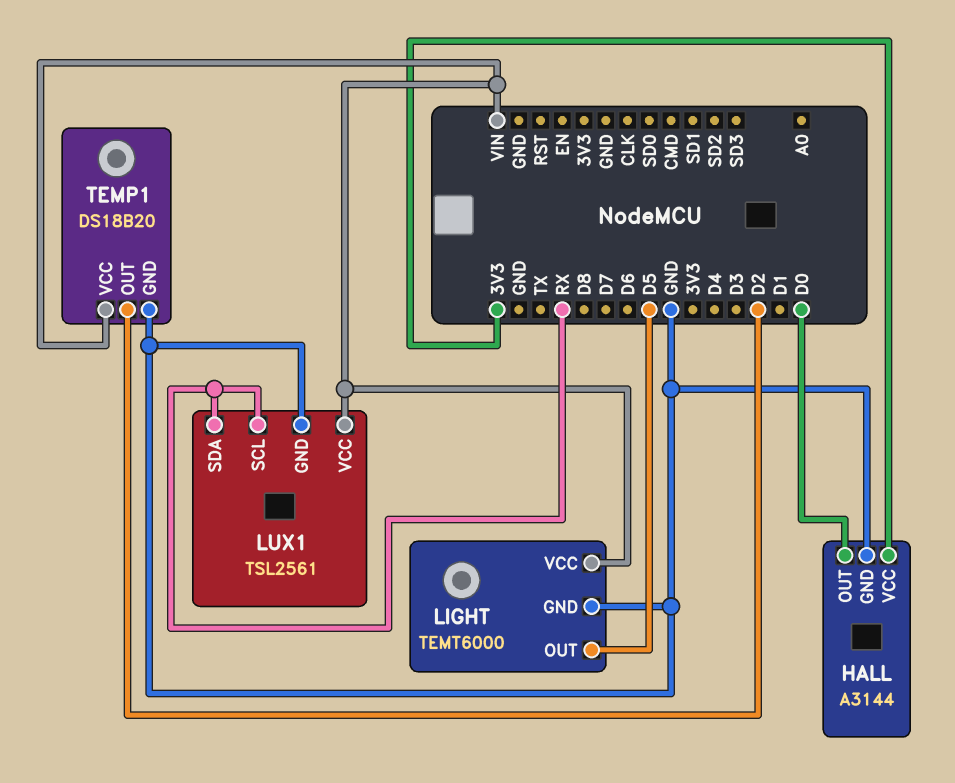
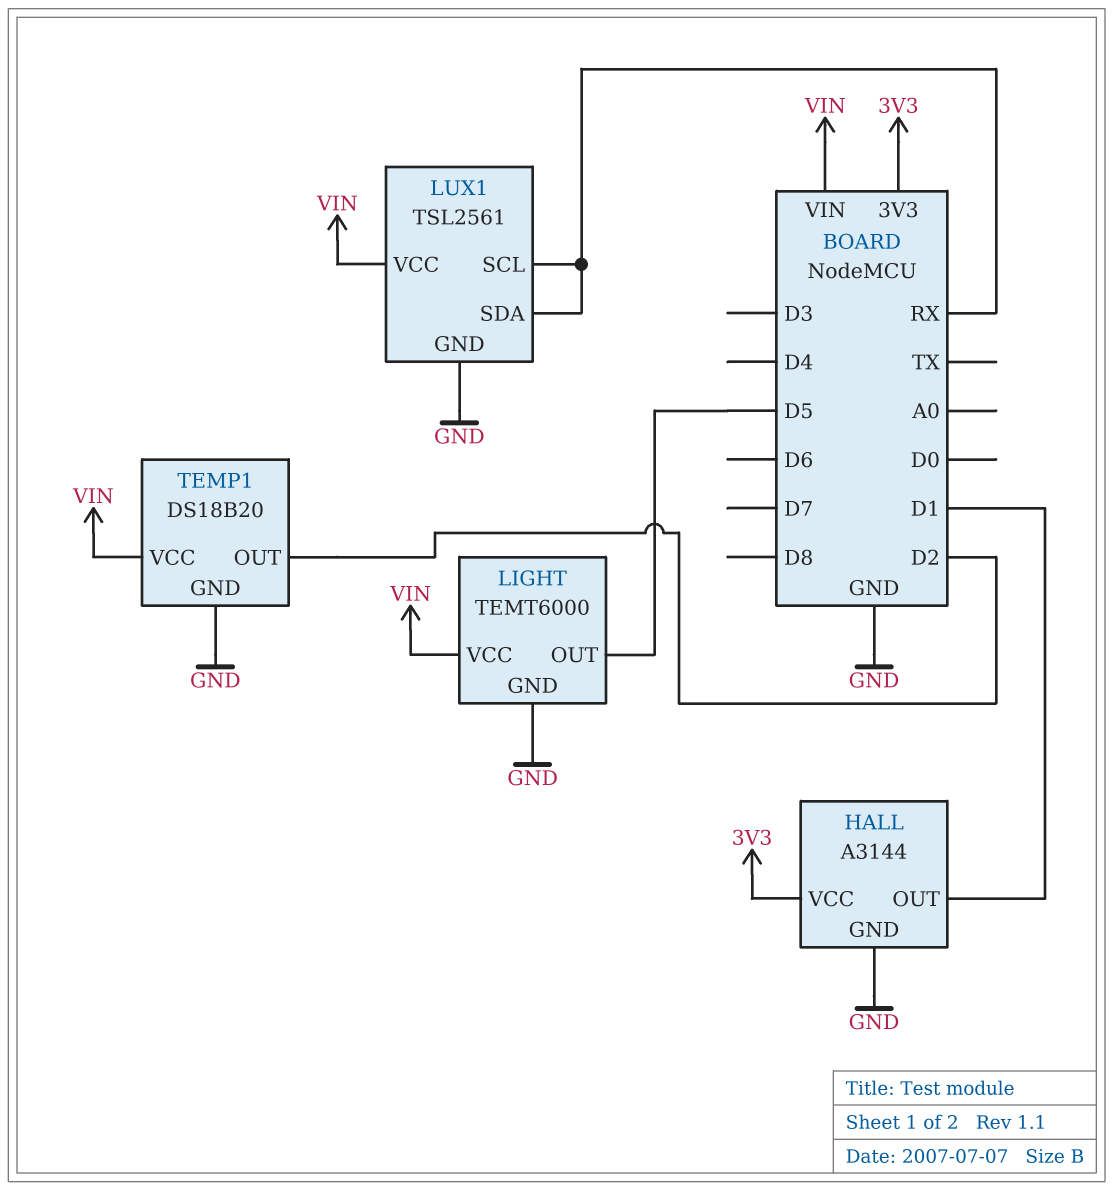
HALL pin OUT: D0 -> D1

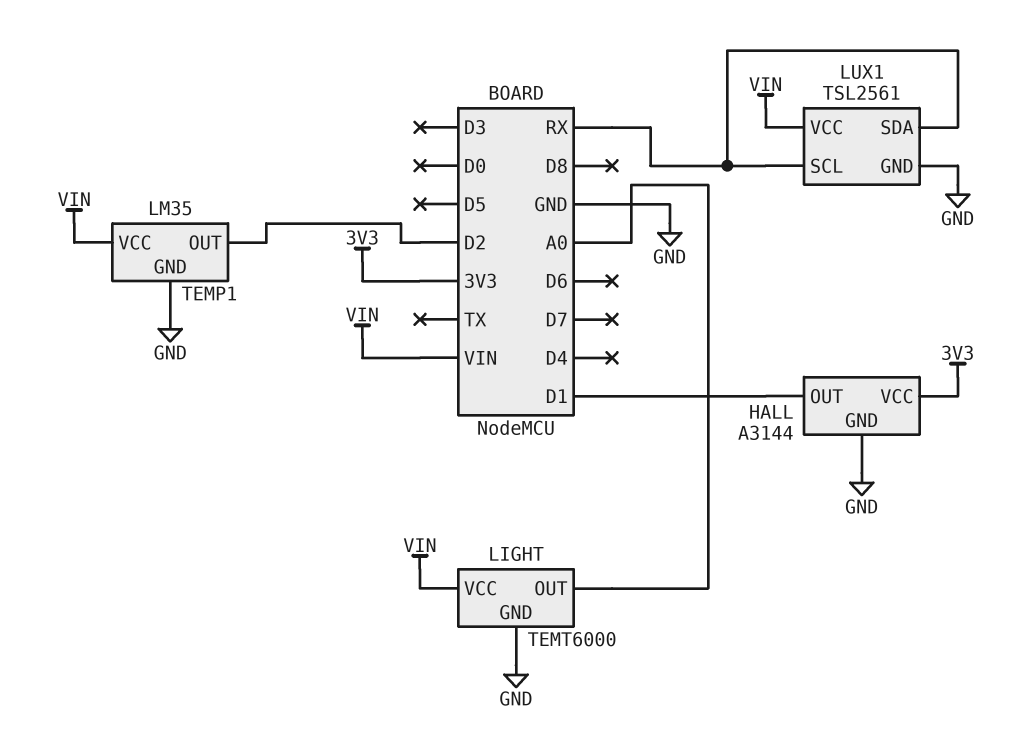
LIGHT pin OUT: D5 -> A0
TEMP1: DS18B20 -> LM35

